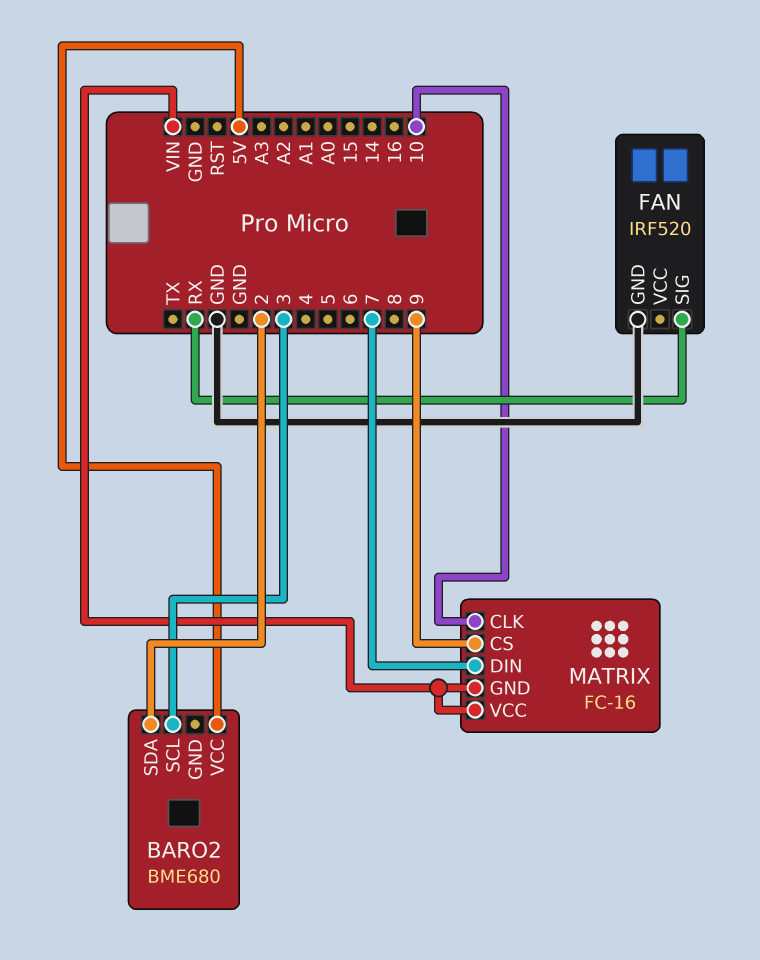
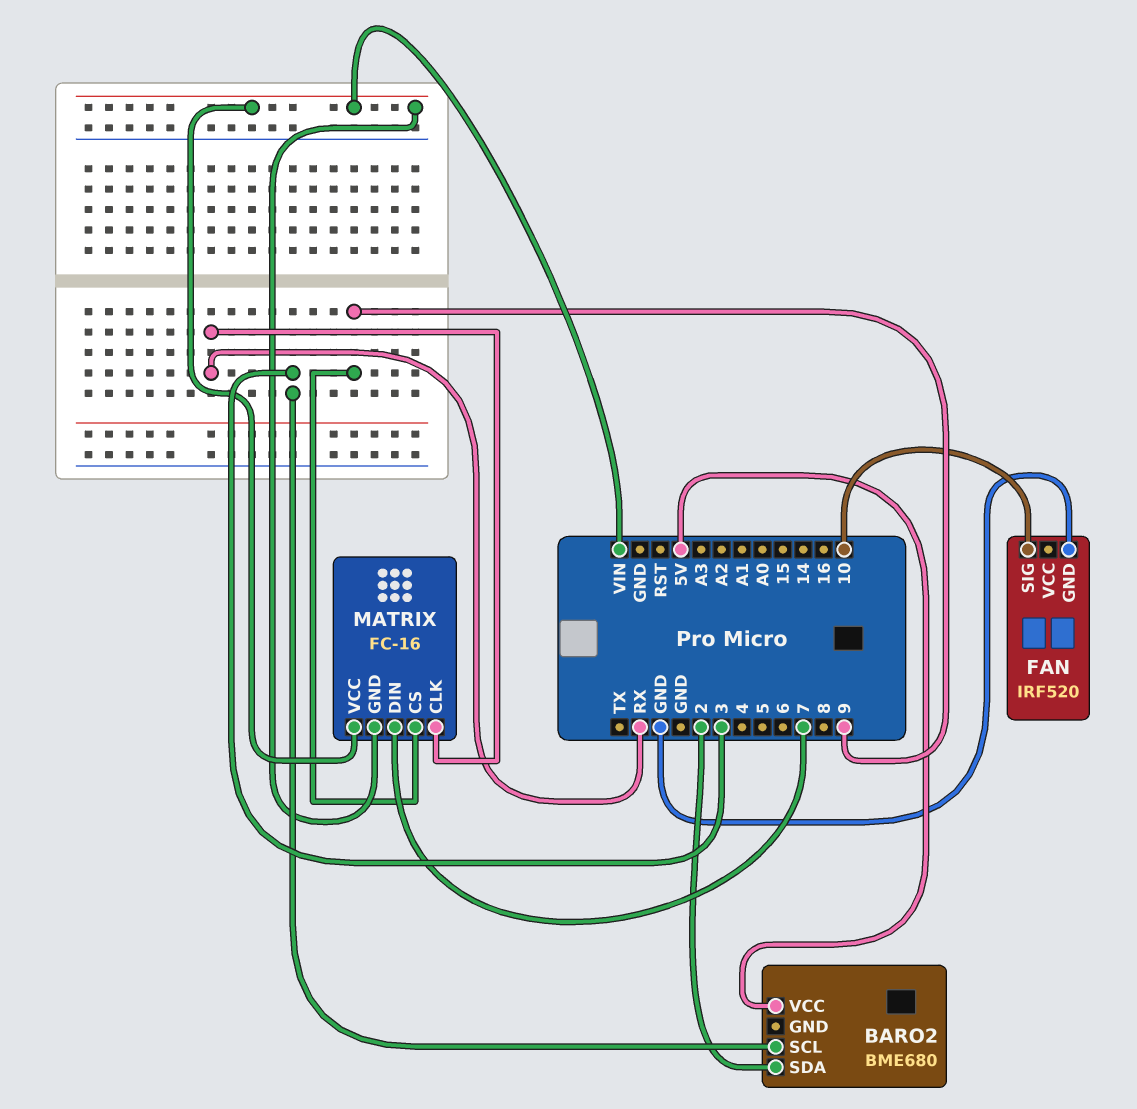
FAN pin SIG: RX -> 10
MATRIX pin CLK: 10 -> RX

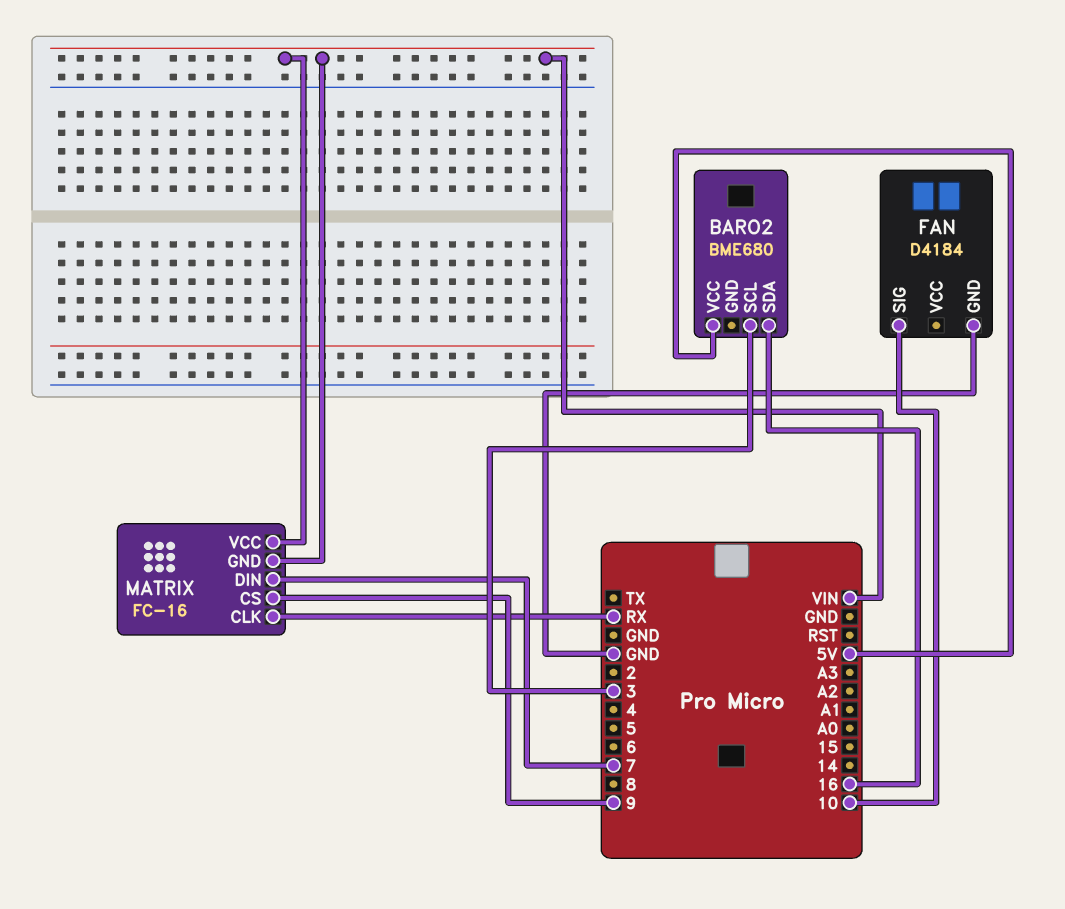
BARO2 pin SDA: 2 -> 16
FAN: IRF520 -> D4184

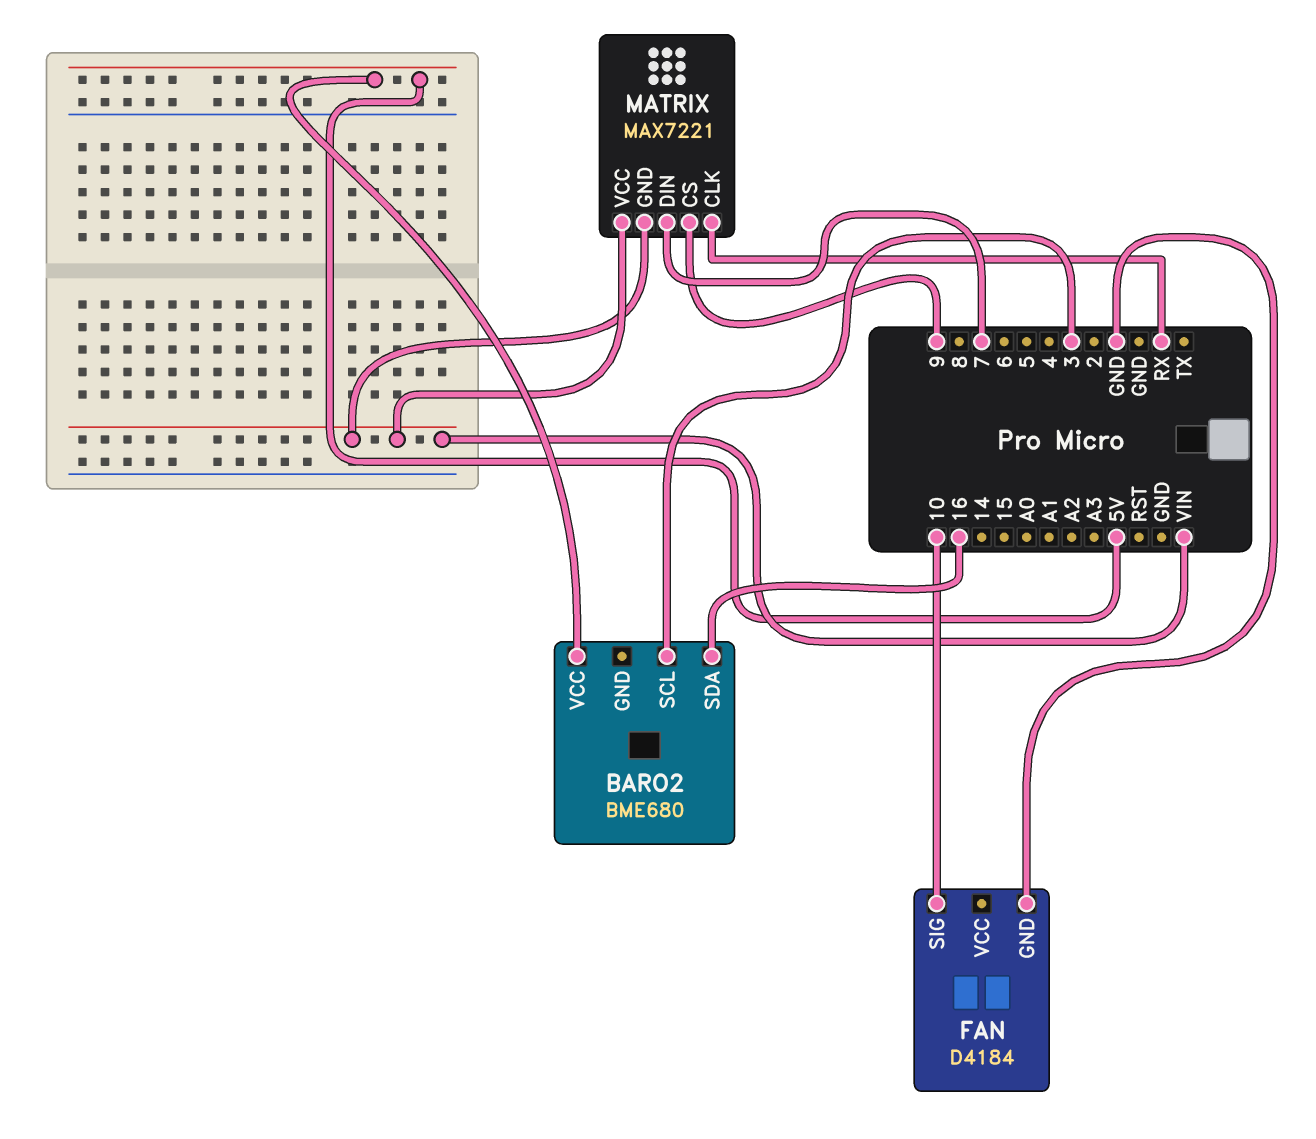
MATRIX: FC-16 -> MAX7221

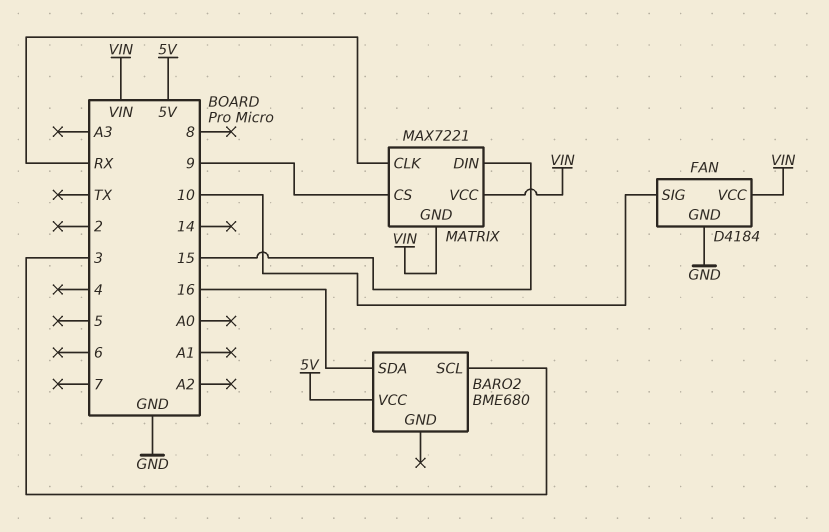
FAN pin VCC: none -> VIN
MATRIX pin DIN: 7 -> 15

